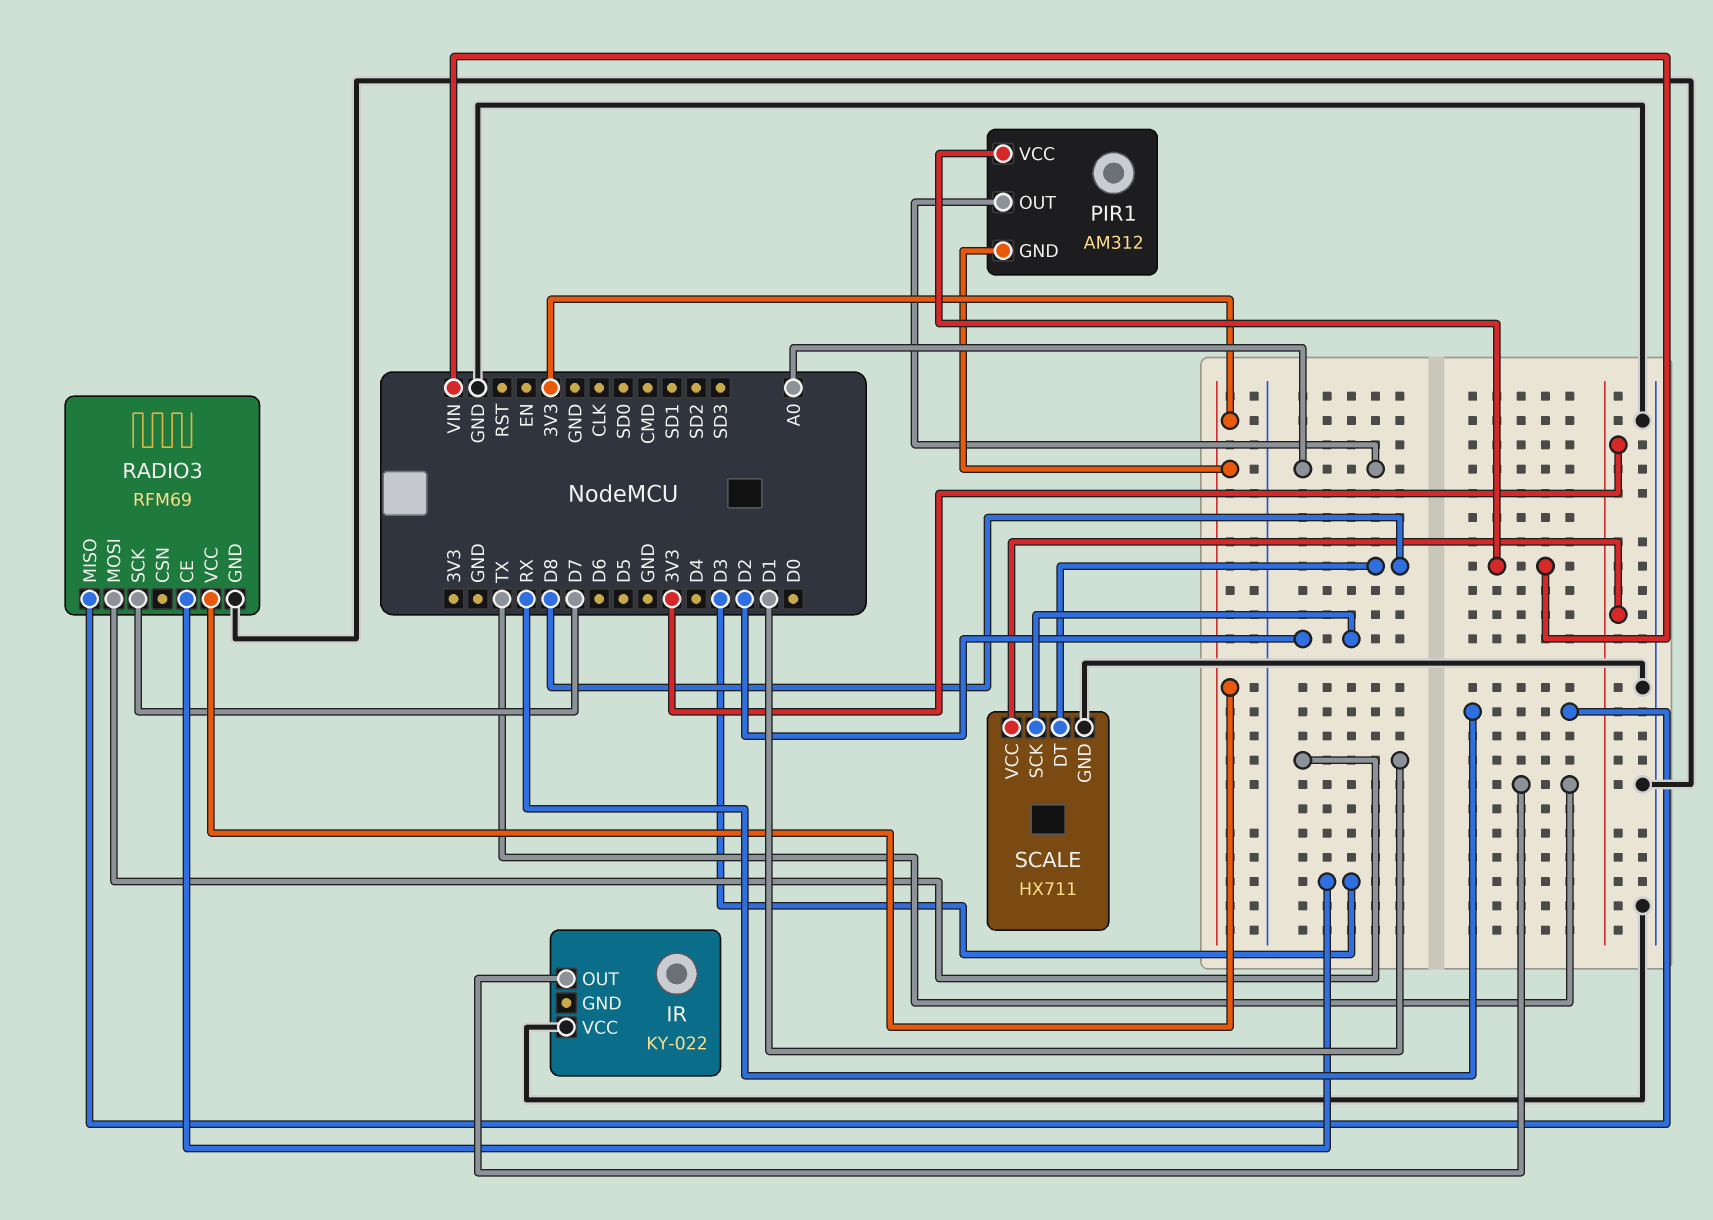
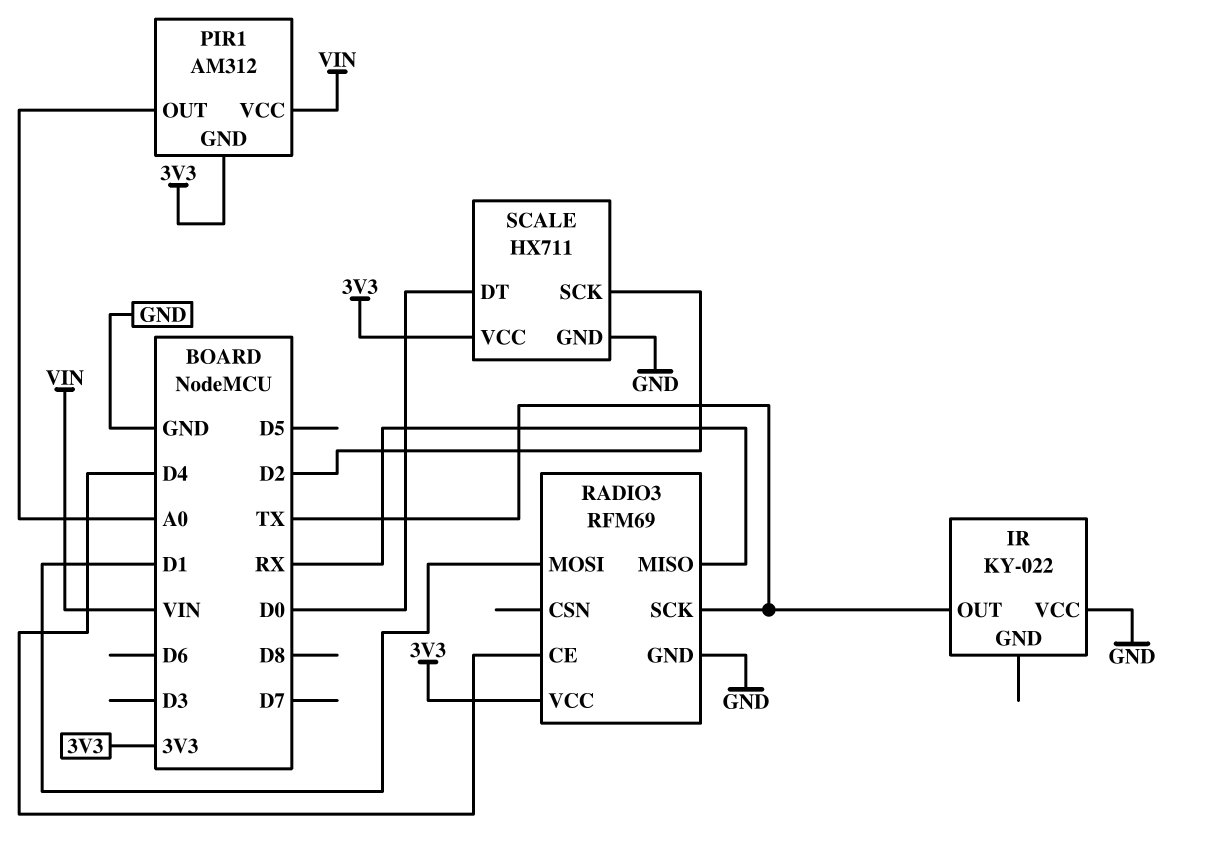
RADIO3 pin CE: D3 -> D4
RADIO3 pin SCK: D7 -> TX
SCALE pin DT: D8 -> D0

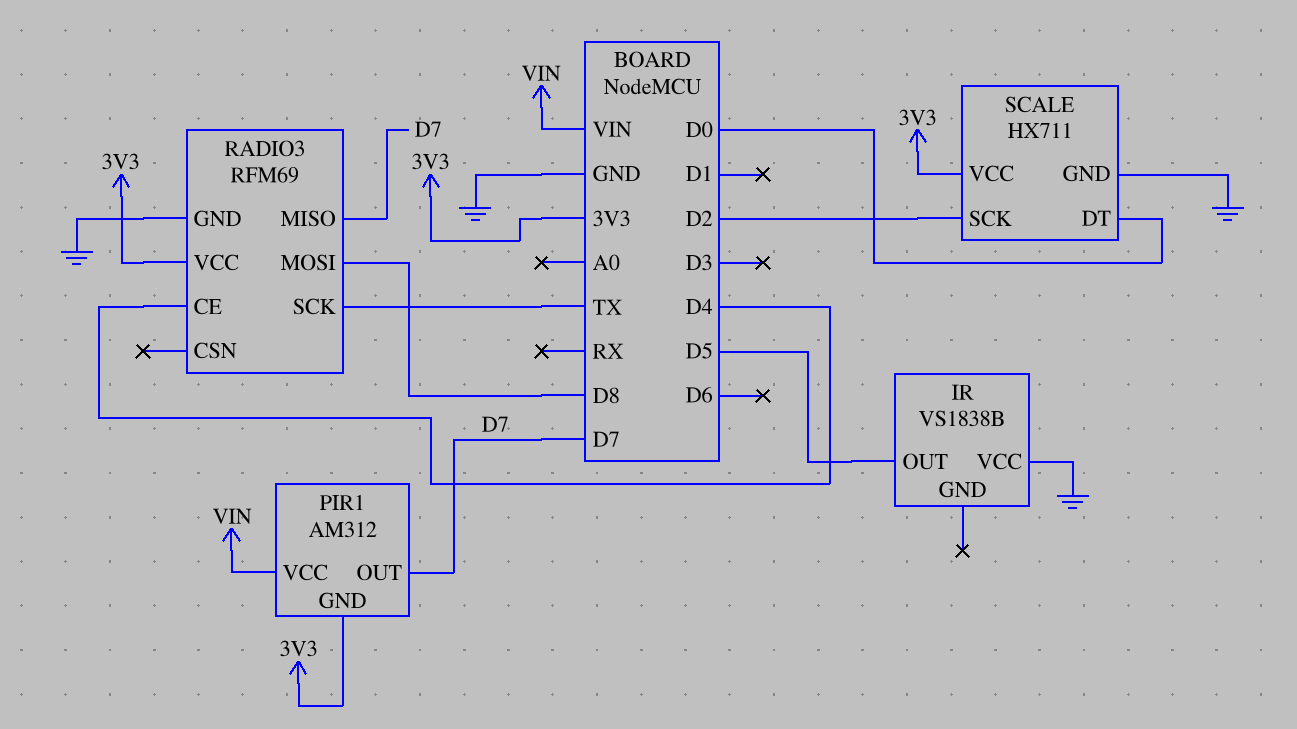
IR: KY-022 -> VS1838B
IR pin OUT: TX -> D5
PIR1 pin OUT: A0 -> D7
RADIO3 pin MISO: RX -> D7
RADIO3 pin MOSI: D1 -> D8

